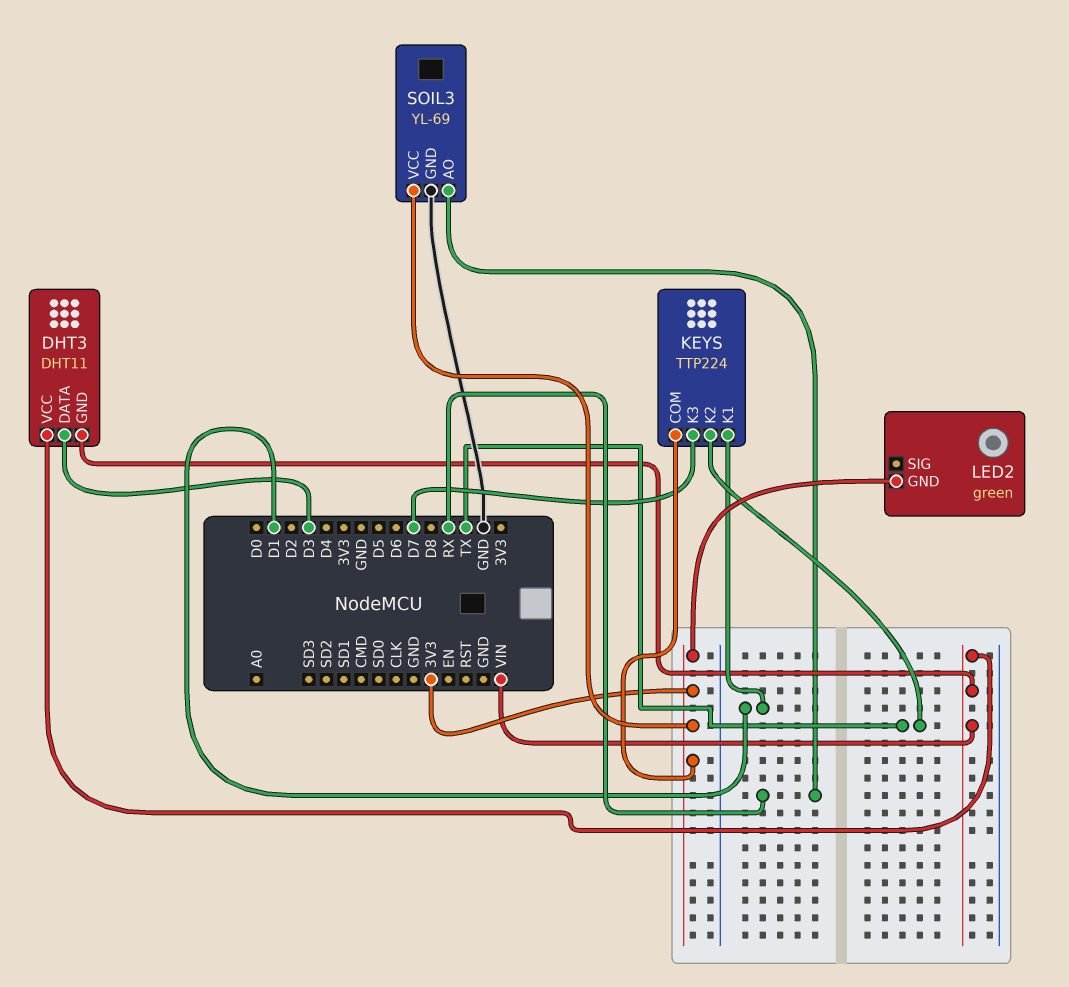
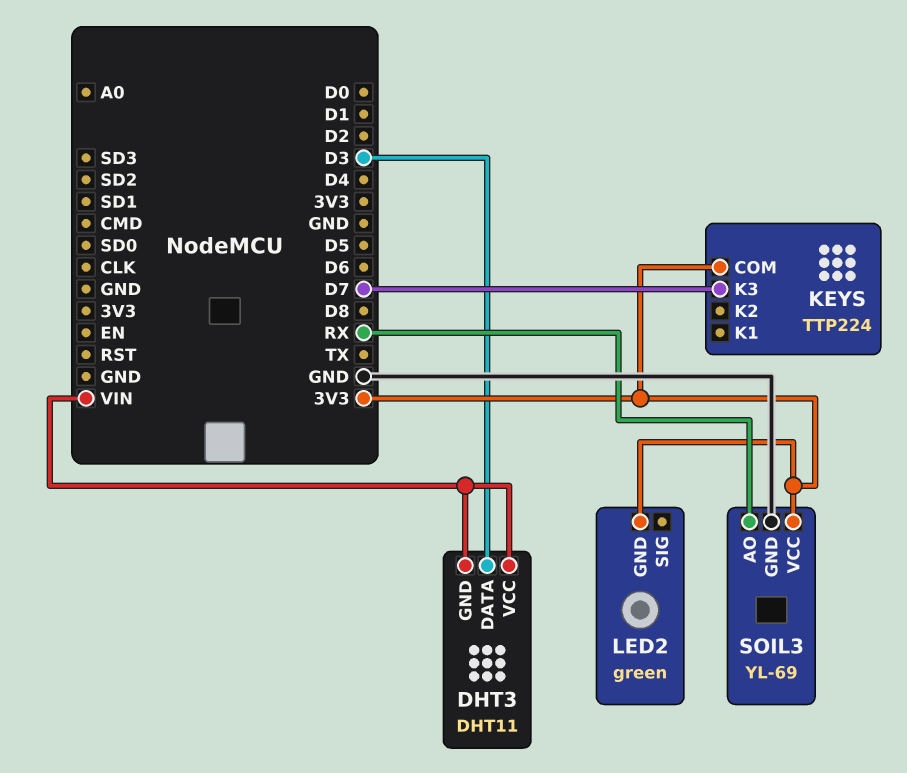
KEYS pin K1: D1 -> none
KEYS pin K2: TX -> none

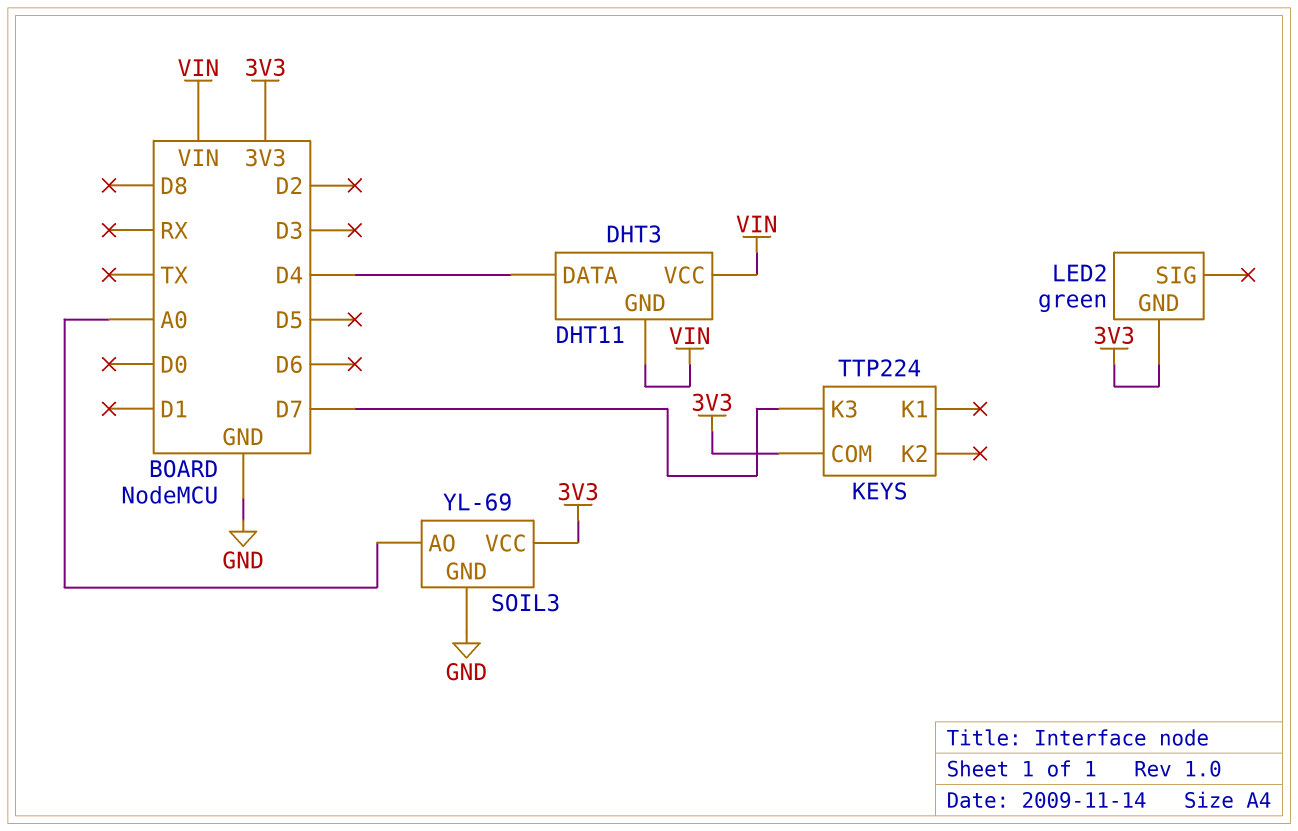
DHT3 pin DATA: D3 -> D4
SOIL3 pin AO: RX -> A0

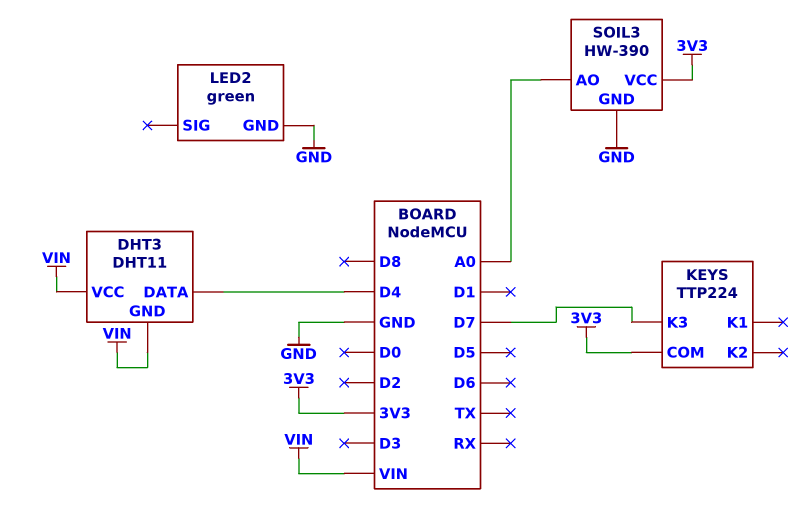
LED2 pin GND: 3V3 -> GND
SOIL3: YL-69 -> HW-390

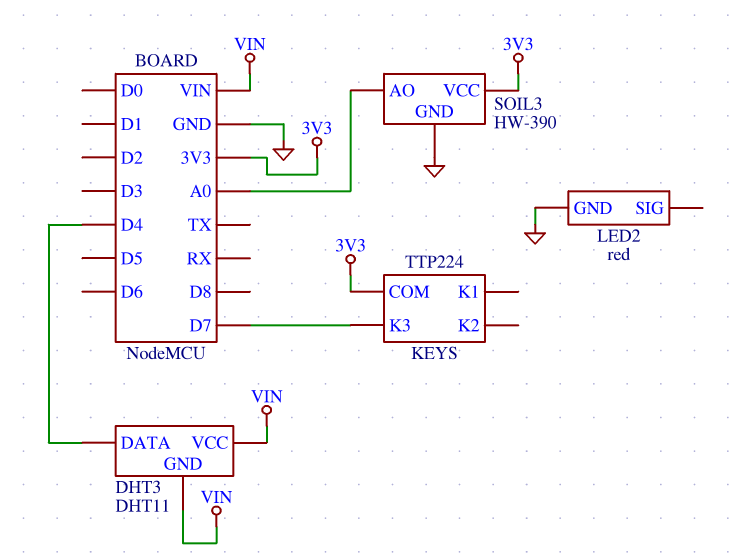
LED2: green -> red

